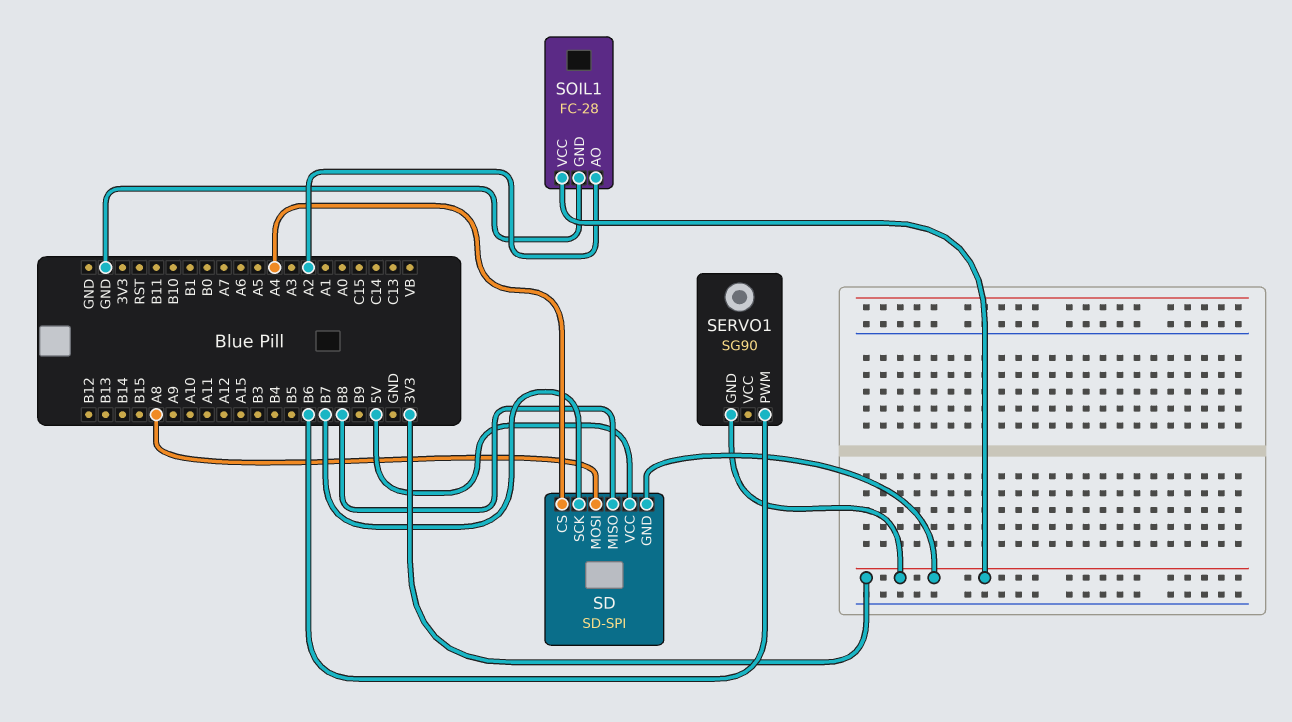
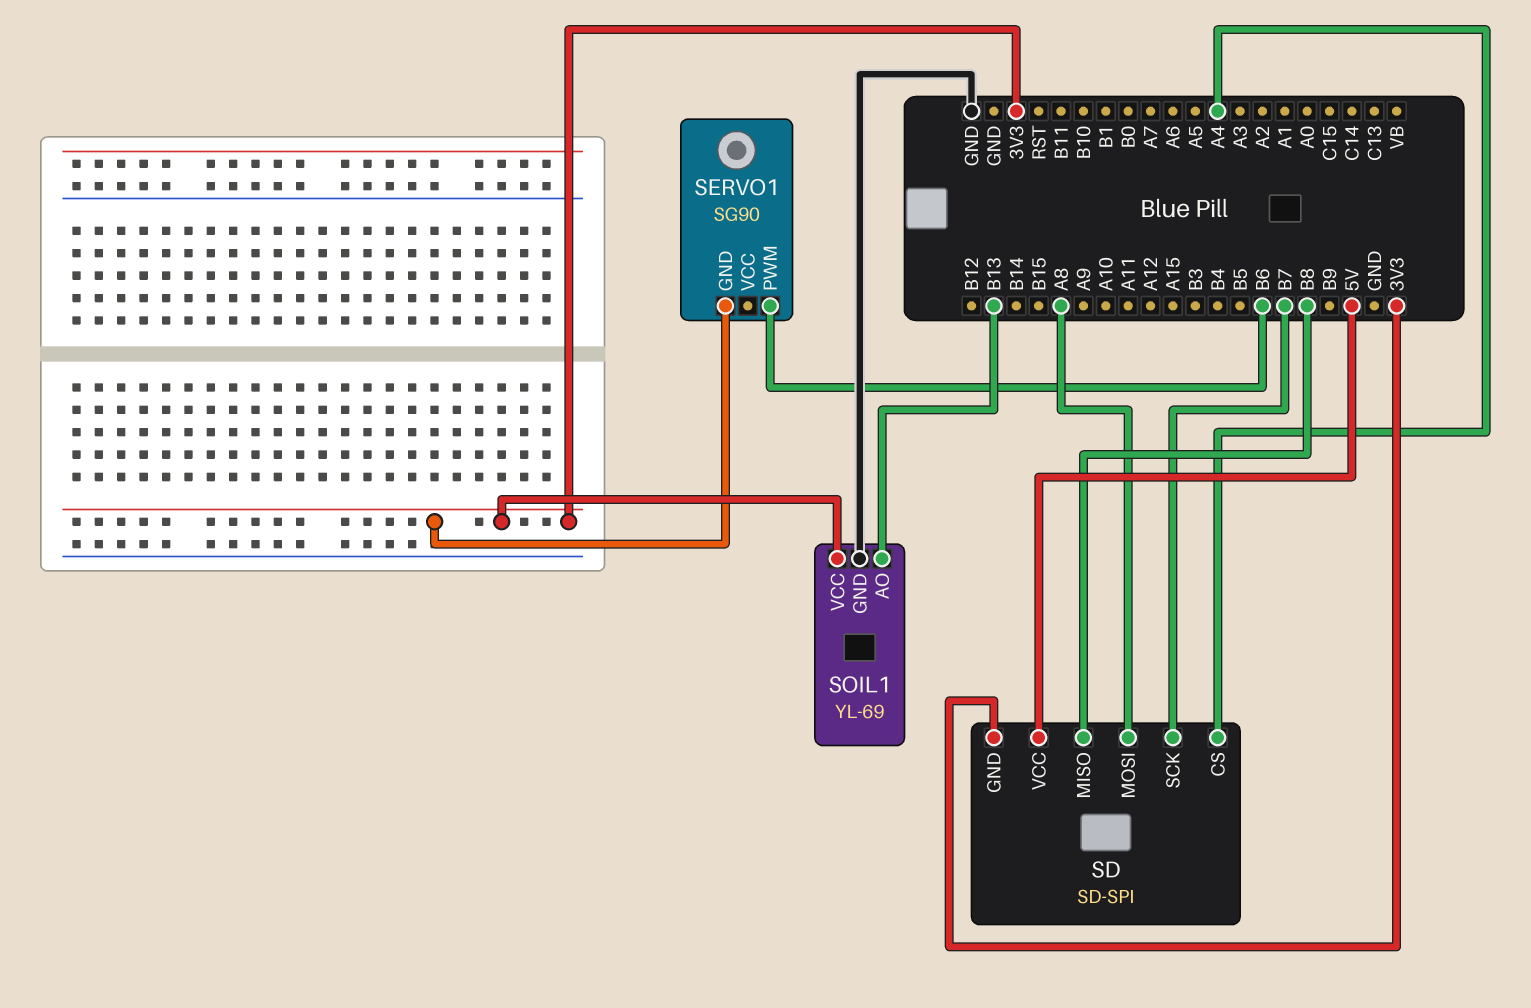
SOIL1: FC-28 -> YL-69
SOIL1 pin AO: A2 -> B13

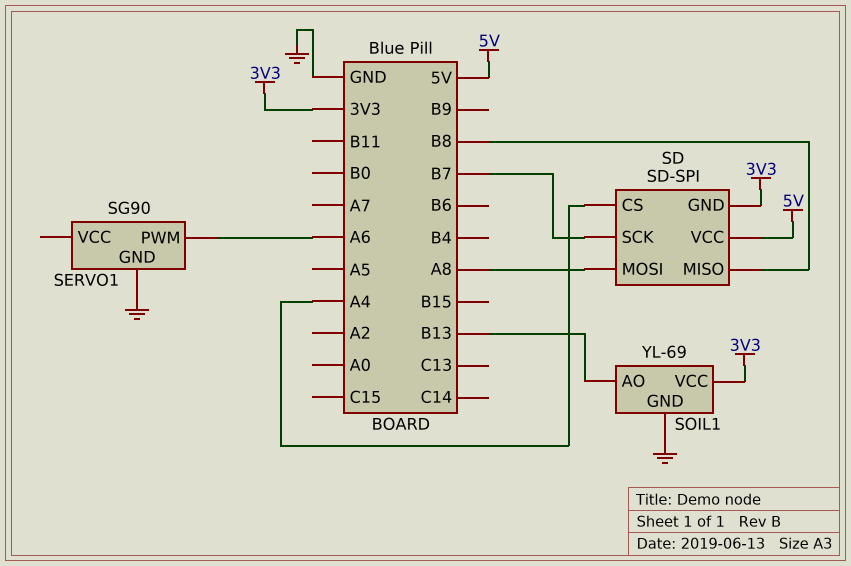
SERVO1 pin GND: 3V3 -> GND
SERVO1 pin PWM: B6 -> A6

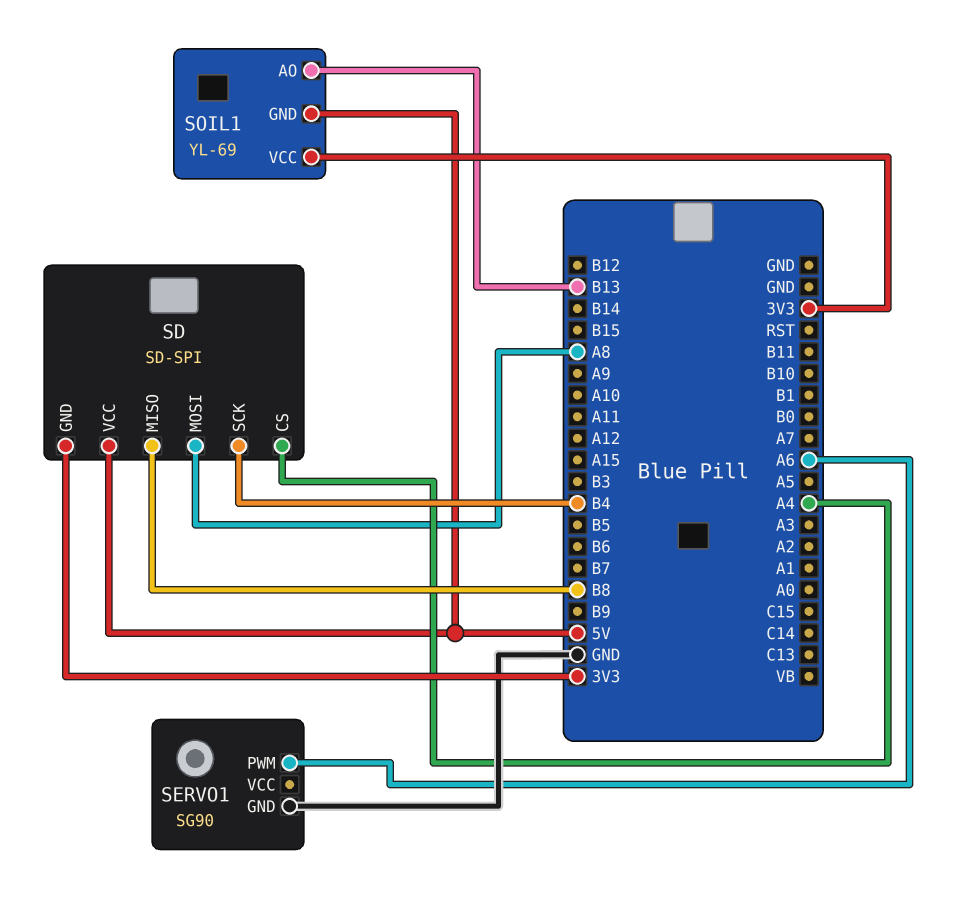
SD pin SCK: B7 -> B4
SOIL1 pin GND: GND -> 5V

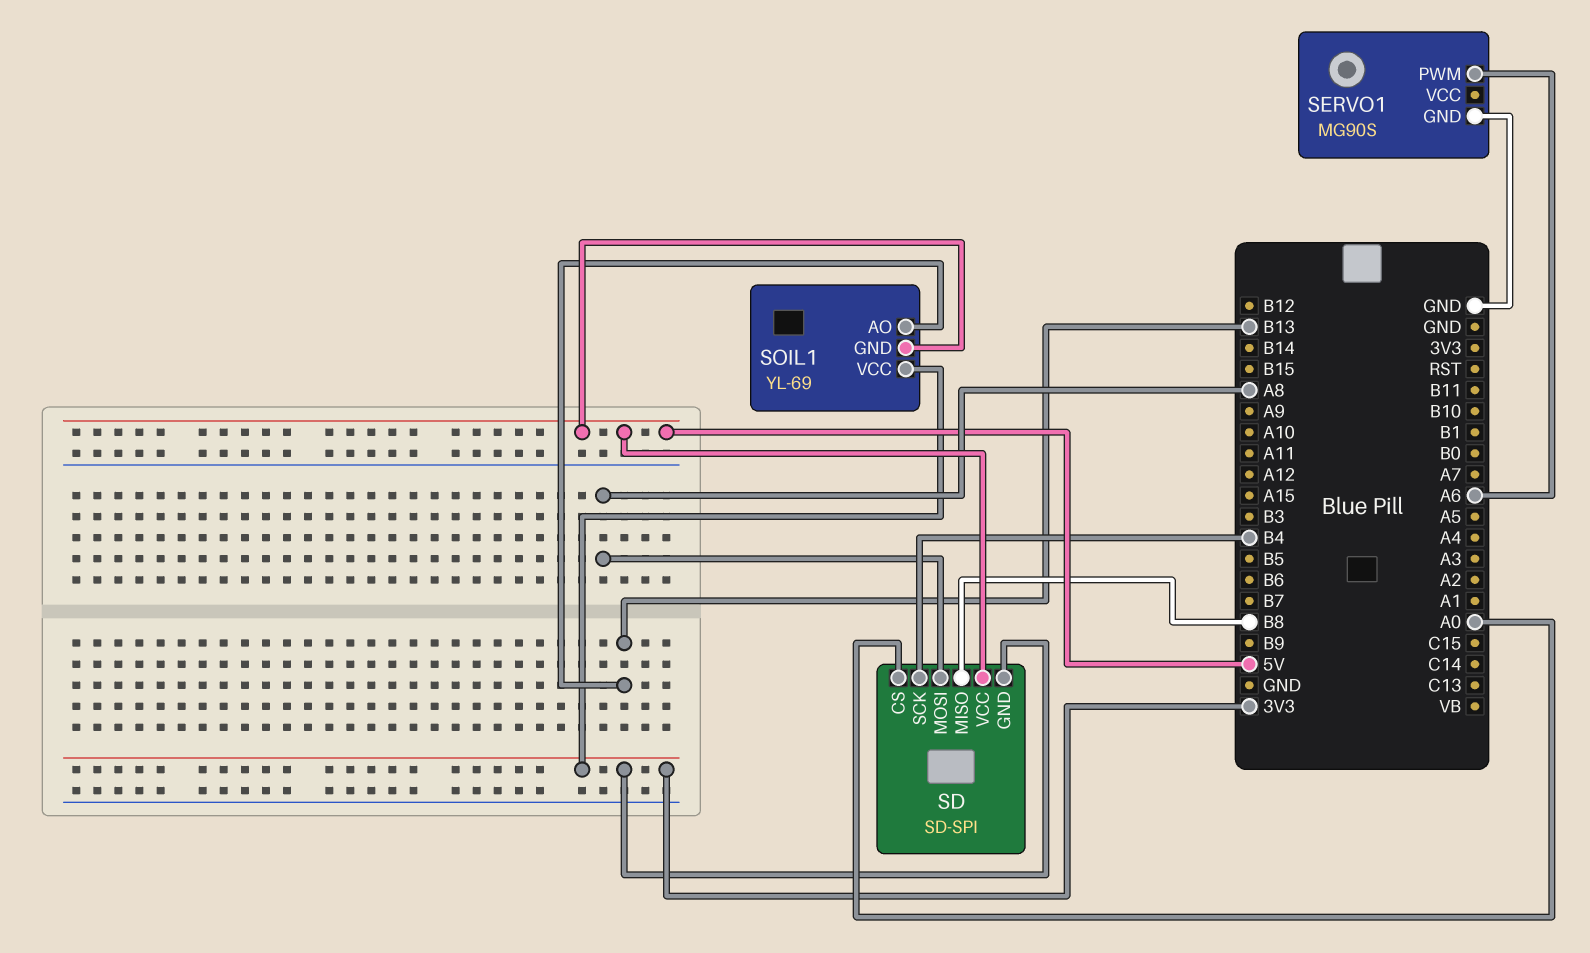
SD pin CS: A4 -> A0
SERVO1: SG90 -> MG90S

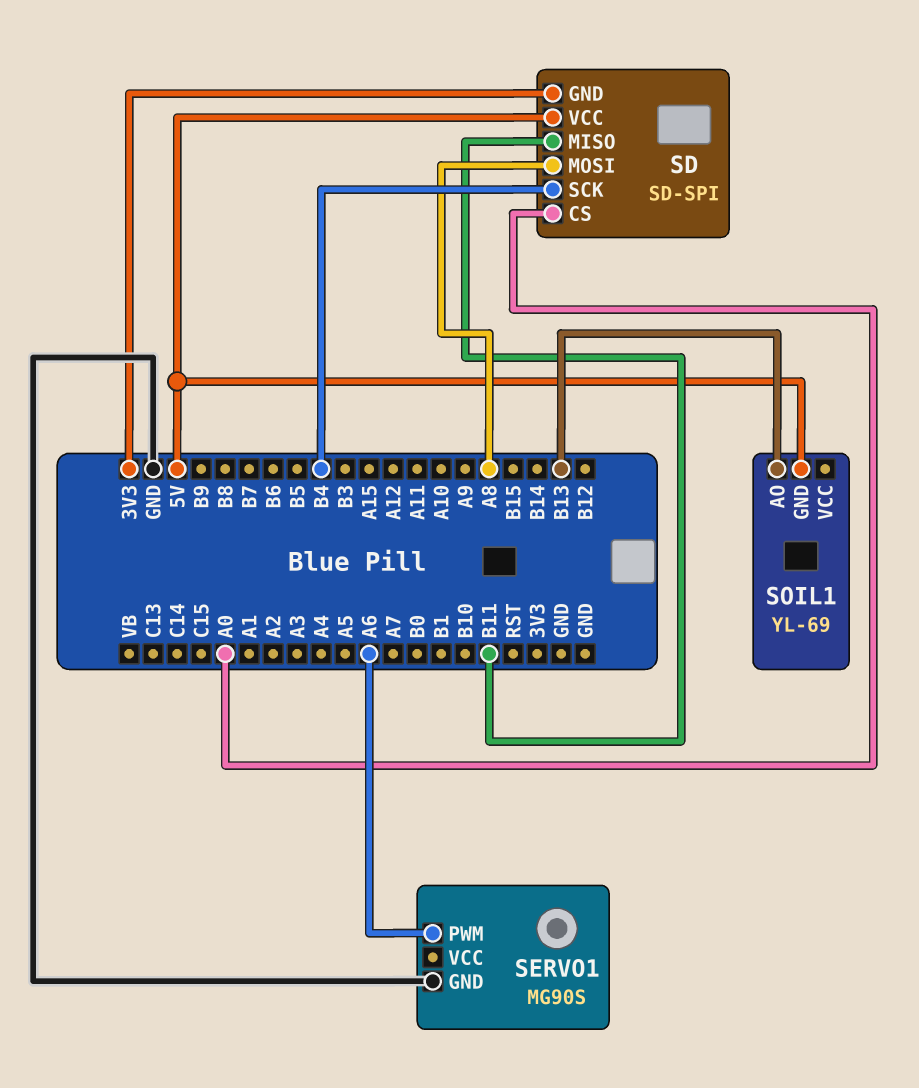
SD pin MISO: B8 -> B11
SOIL1 pin VCC: 3V3 -> none

